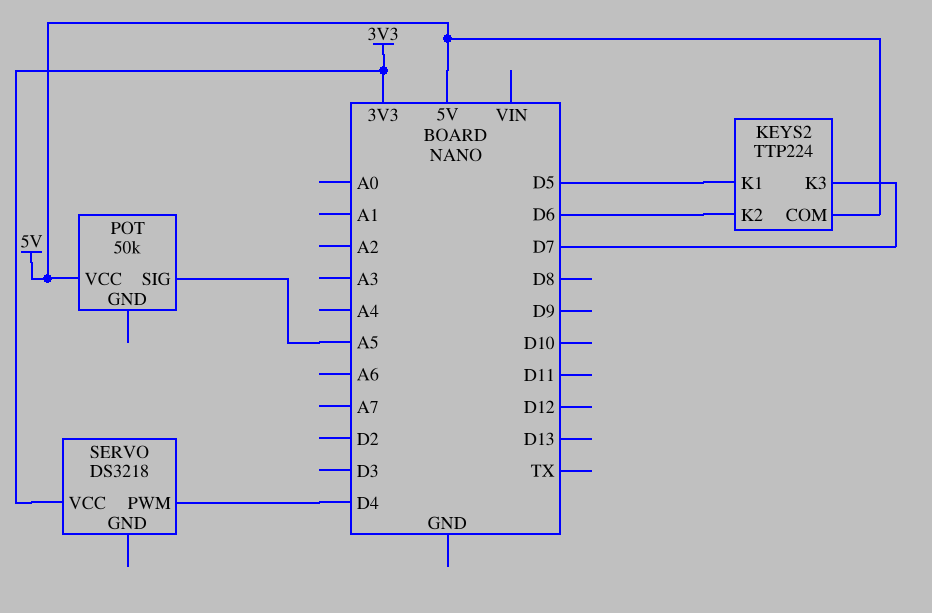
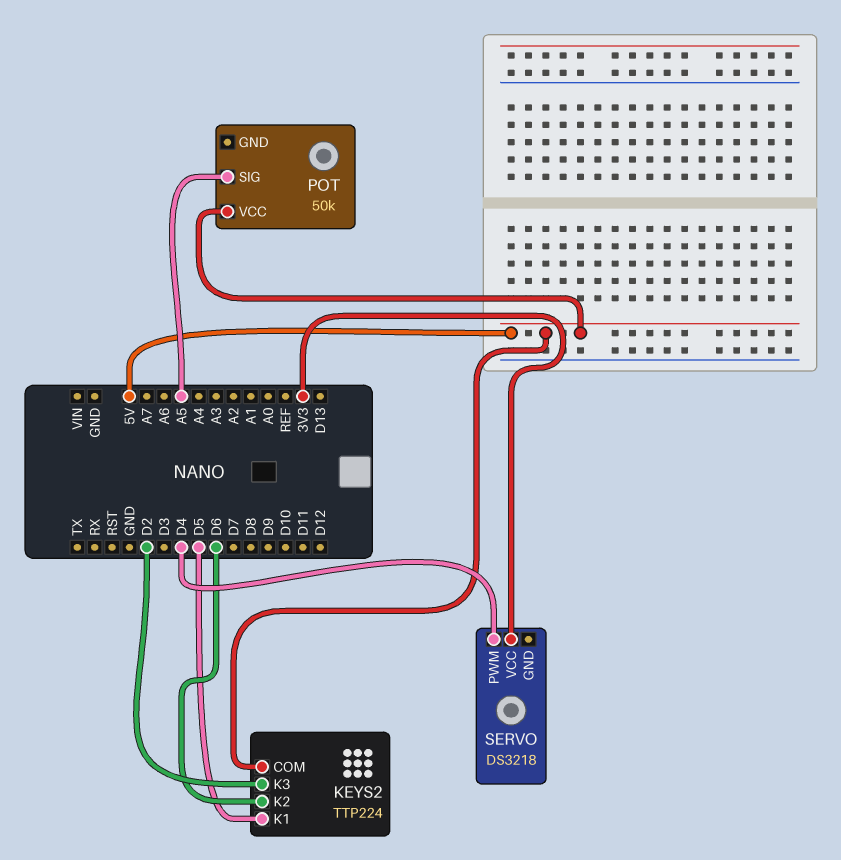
KEYS2 pin K3: D7 -> D2

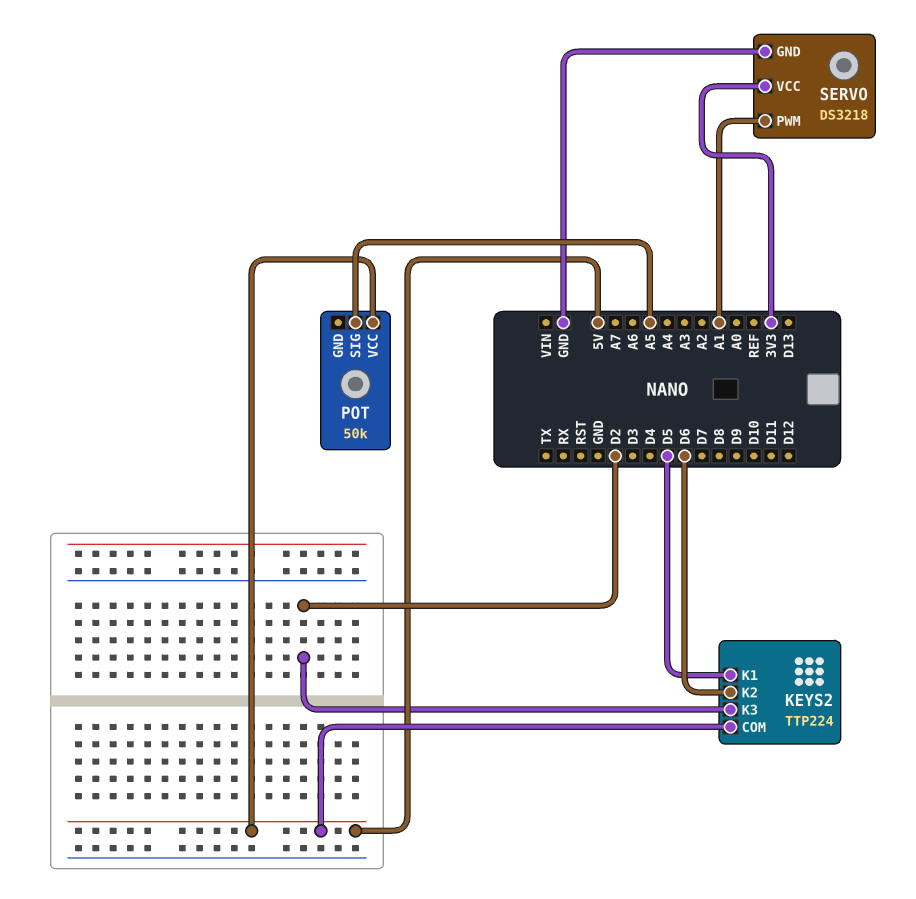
SERVO pin GND: none -> GND
SERVO pin PWM: D4 -> A1

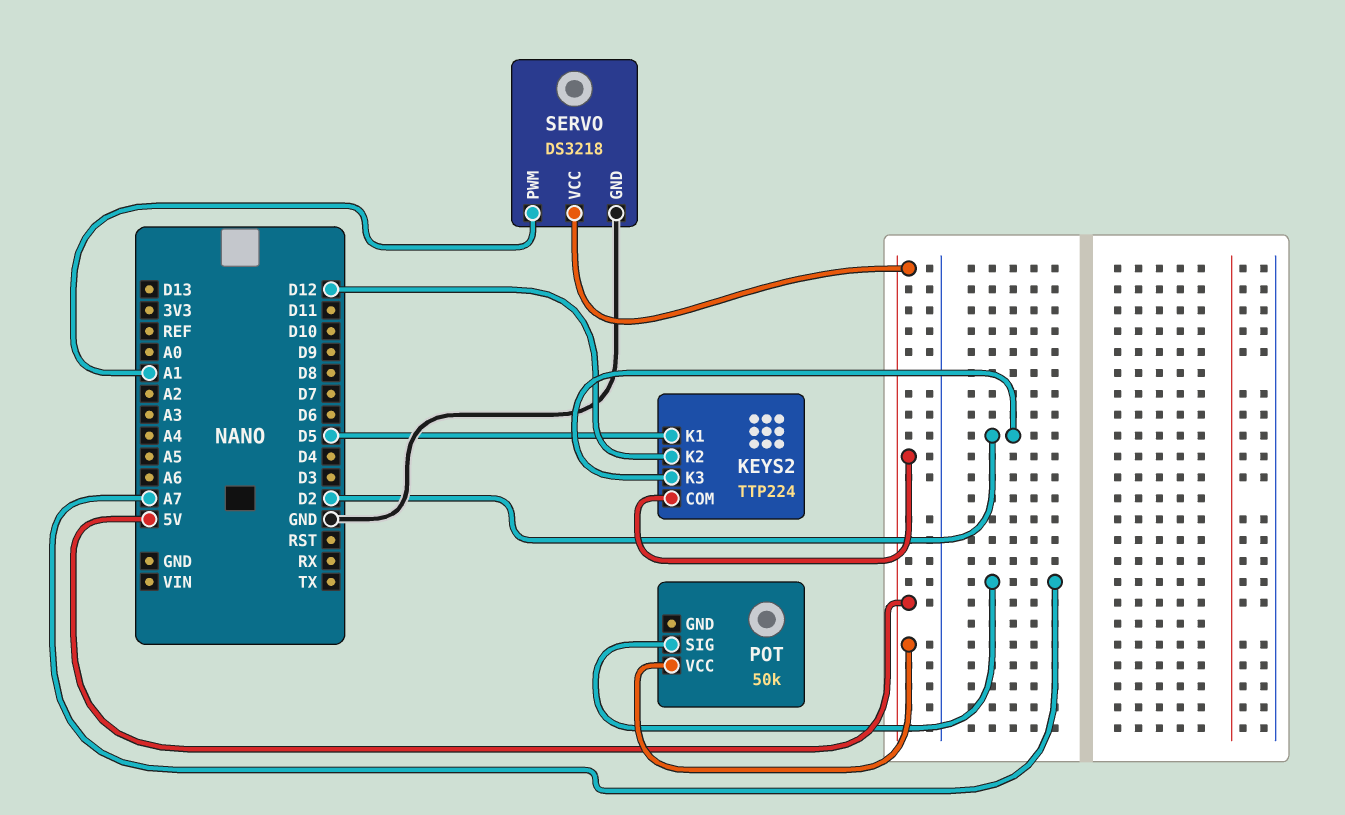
KEYS2 pin K2: D6 -> D12
POT pin SIG: A5 -> A7
SERVO pin VCC: 3V3 -> 5V

